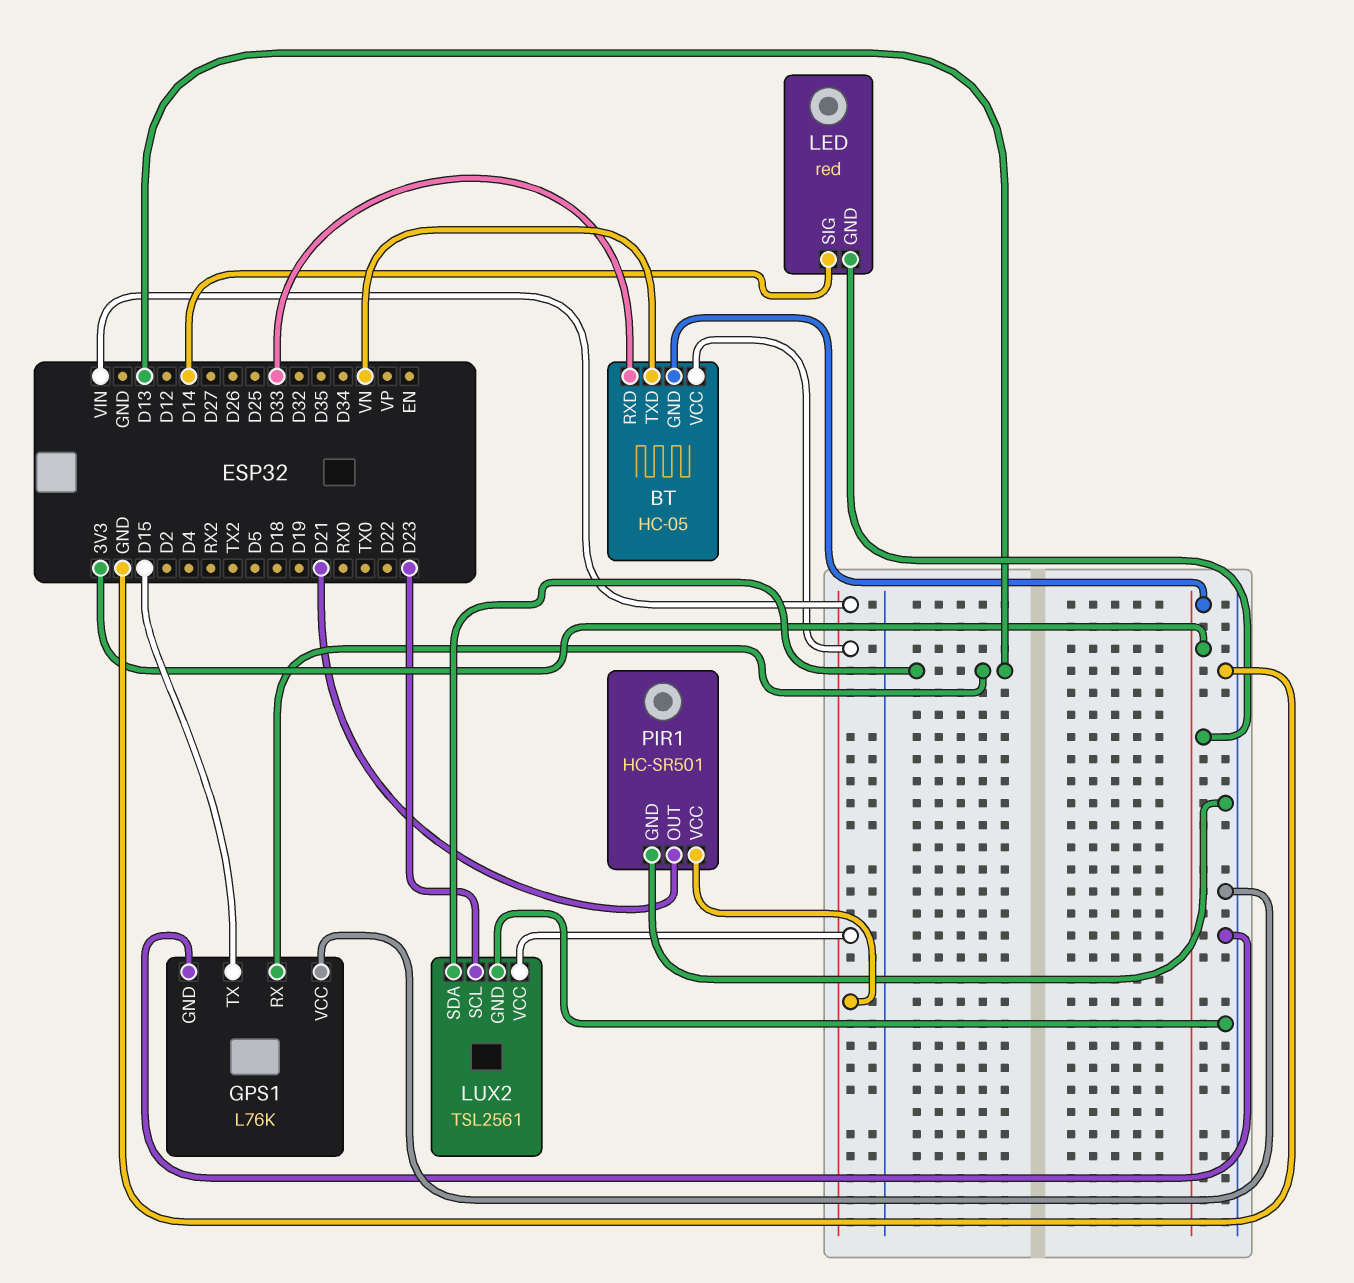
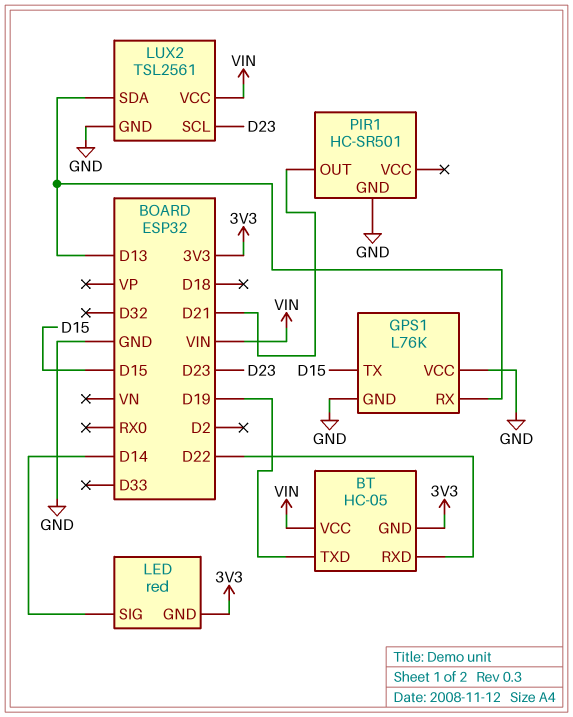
BT pin RXD: D33 -> D22
BT pin TXD: VN -> D19
PIR1 pin VCC: VIN -> none

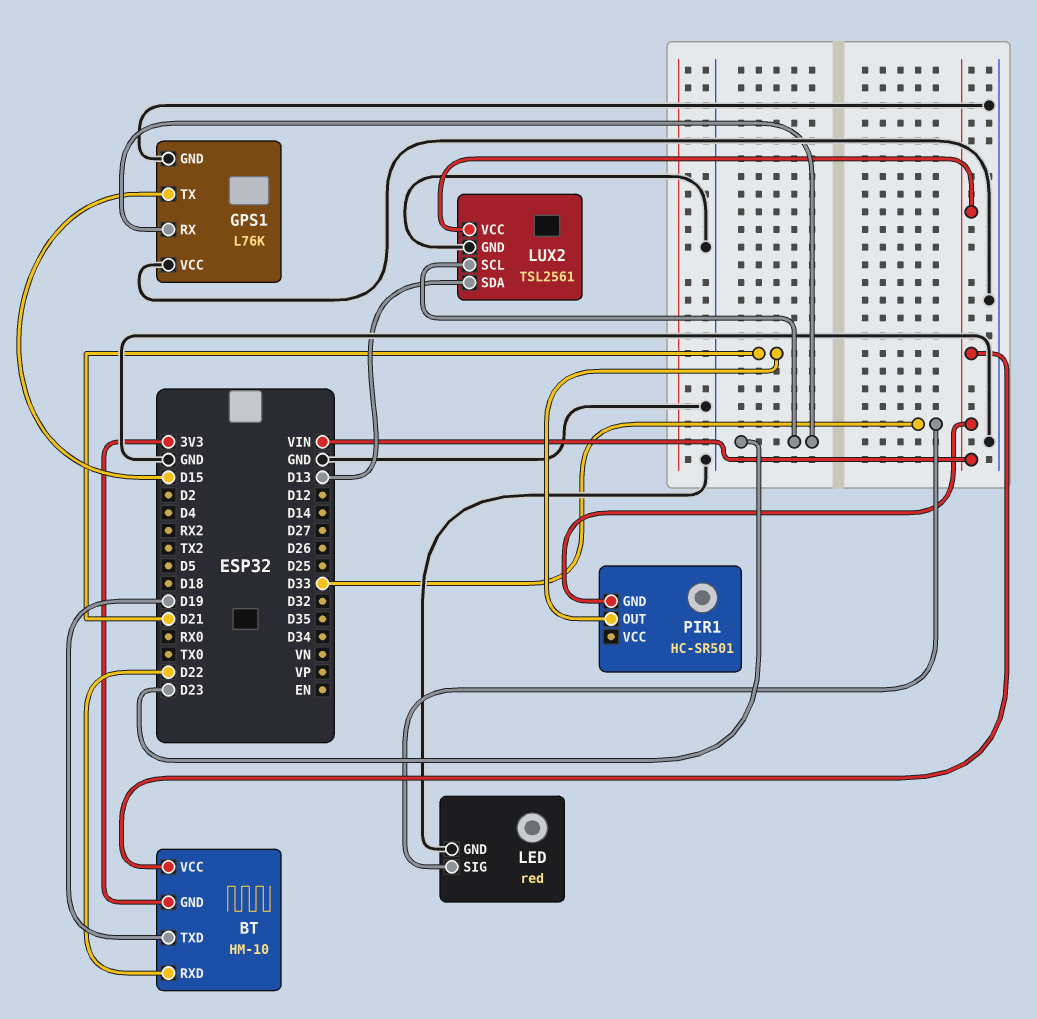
BT: HC-05 -> HM-10
GPS1 pin RX: D13 -> D23
LED pin GND: 3V3 -> GND
LED pin SIG: D14 -> D33
PIR1 pin GND: GND -> VIN

